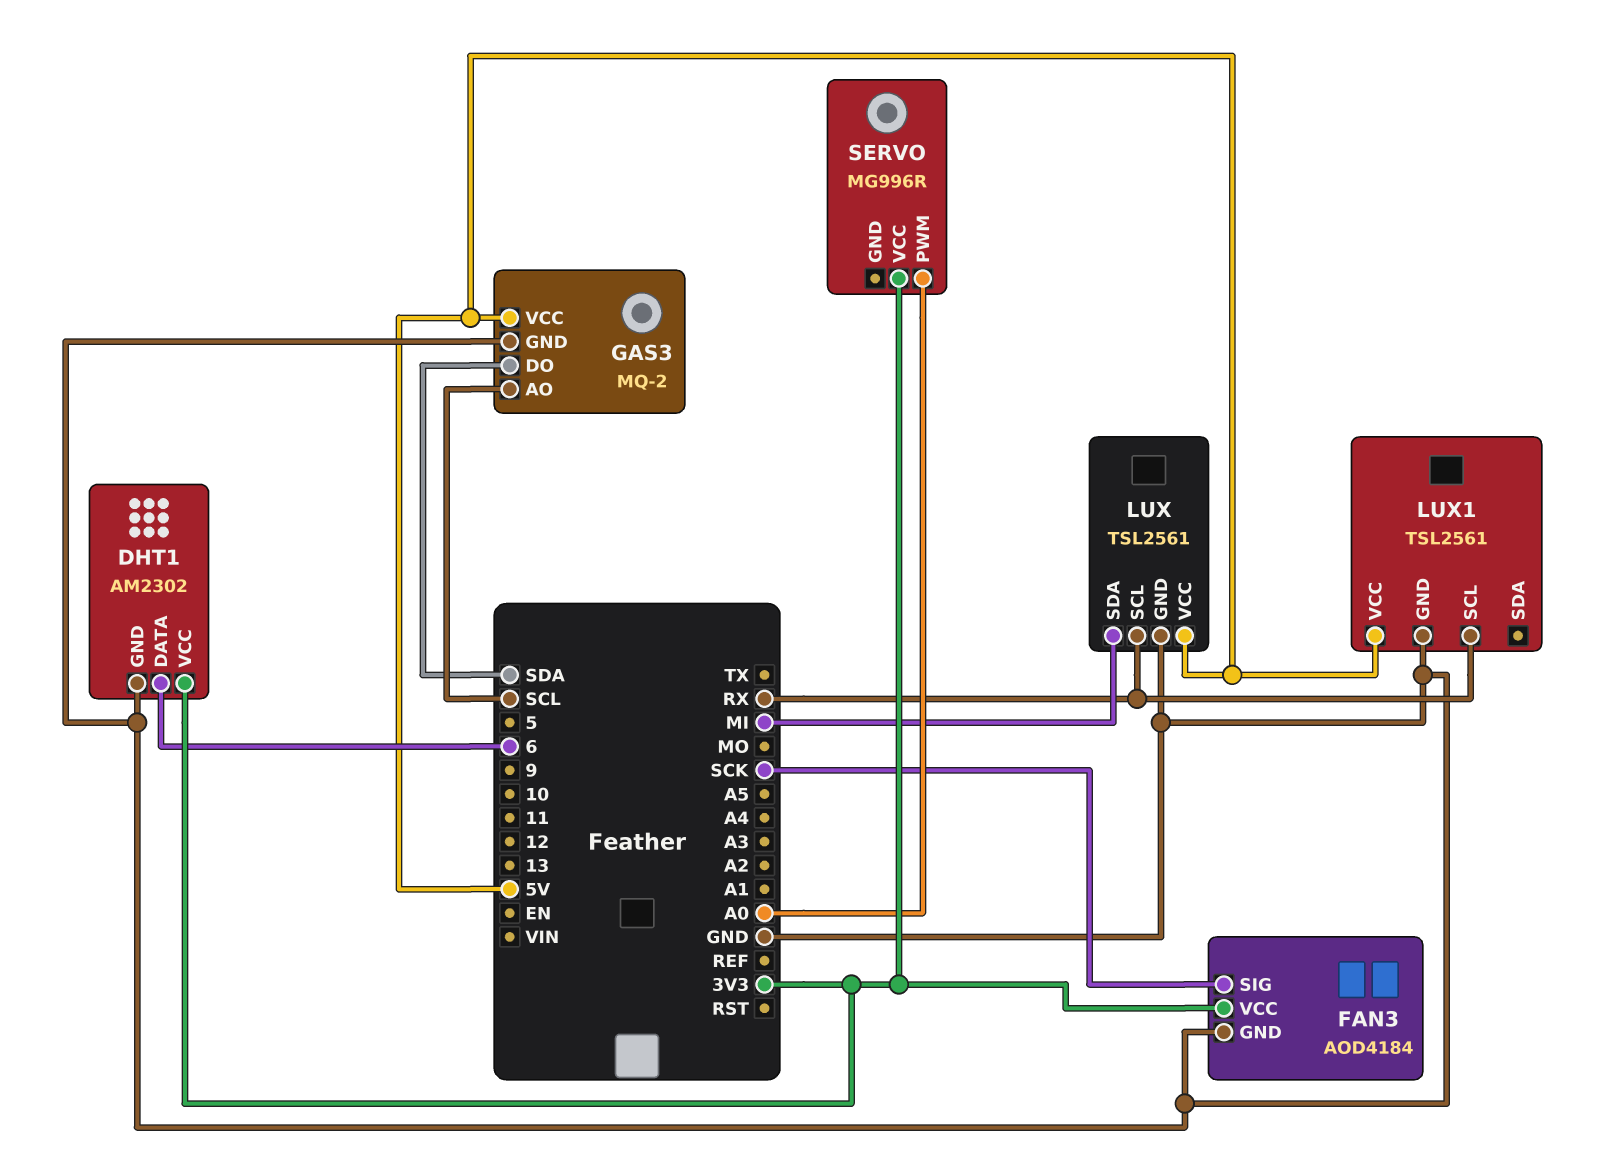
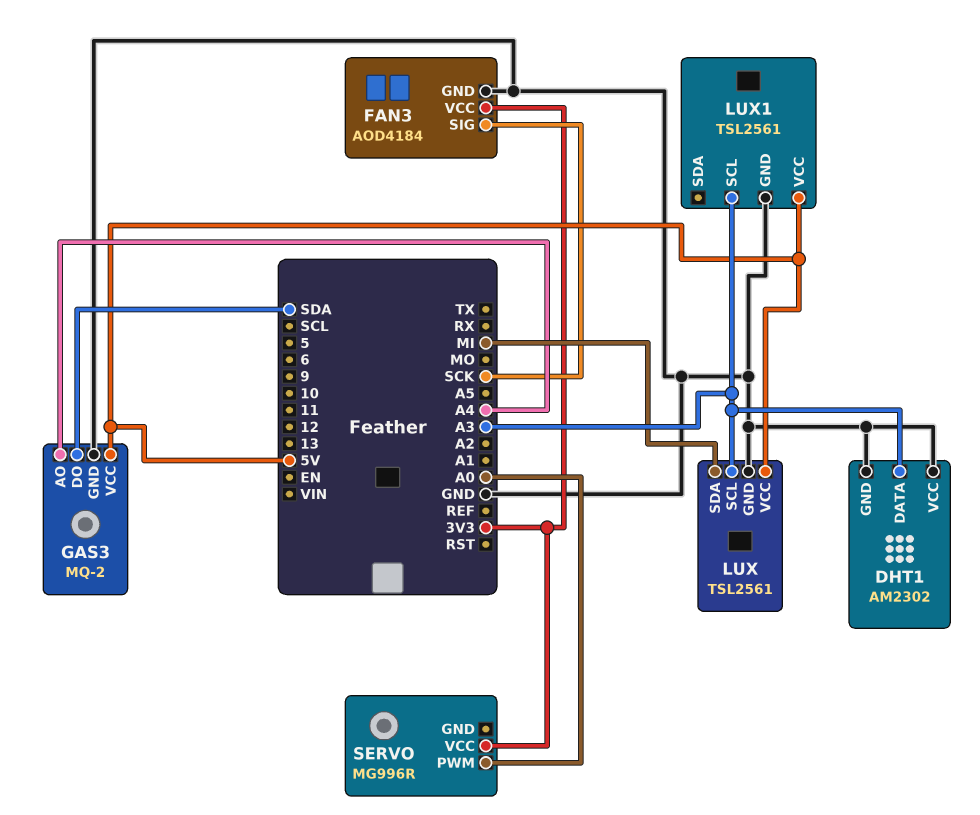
DHT1 pin DATA: 6 -> A3
DHT1 pin VCC: 3V3 -> GND
GAS3 pin AO: SCL -> A4
LUX pin SCL: RX -> A3
LUX1 pin SCL: RX -> A3

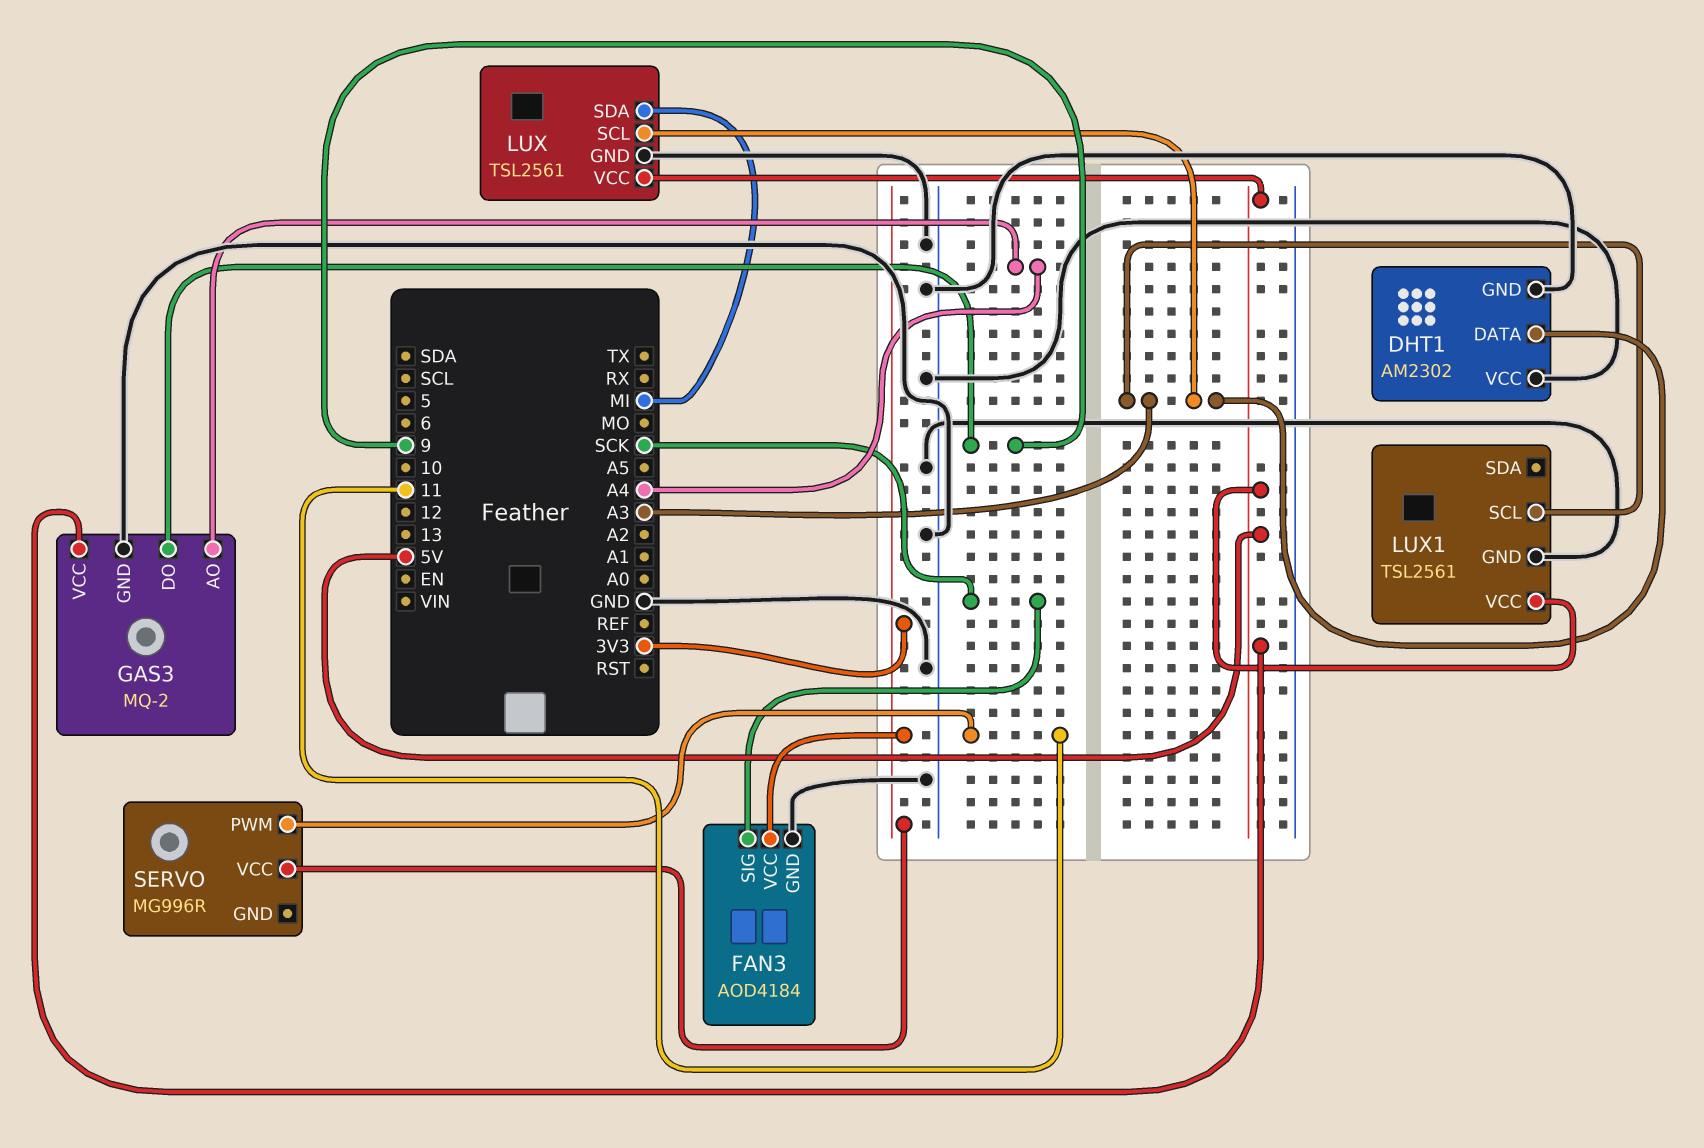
GAS3 pin DO: SDA -> 9
SERVO pin PWM: A0 -> 11

